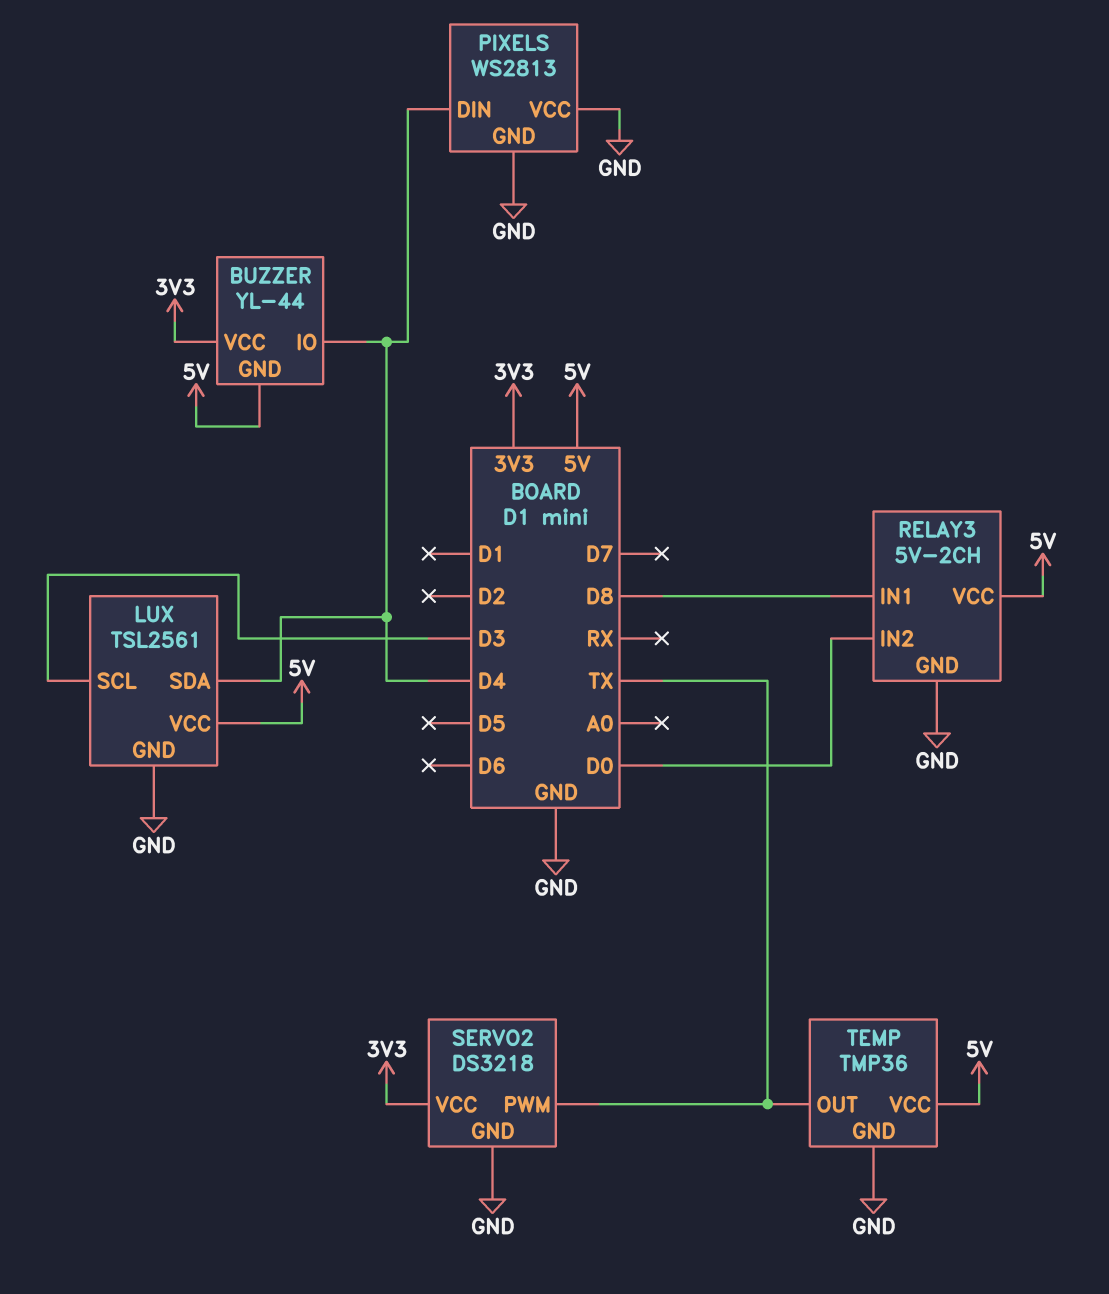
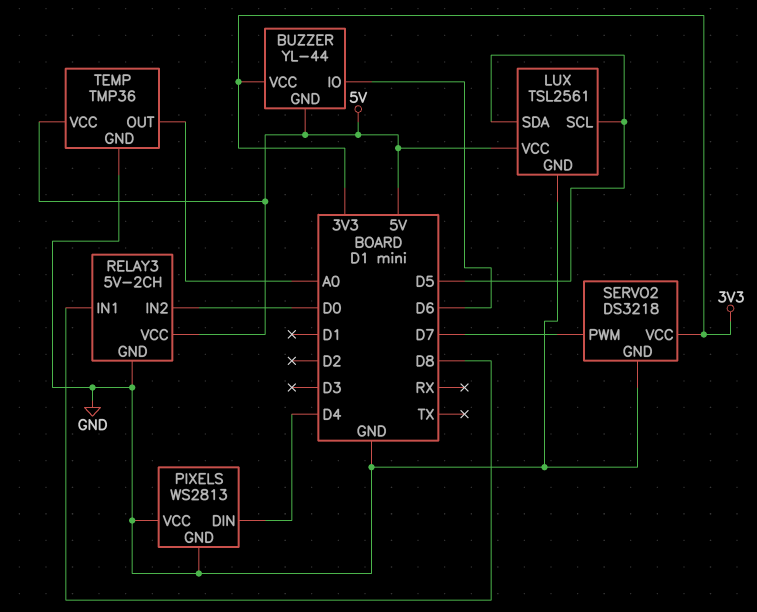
BUZZER pin IO: D4 -> D6
LUX pin SCL: D3 -> D5
LUX pin SDA: D4 -> D5
SERVO2 pin PWM: TX -> D7
TEMP pin OUT: TX -> A0

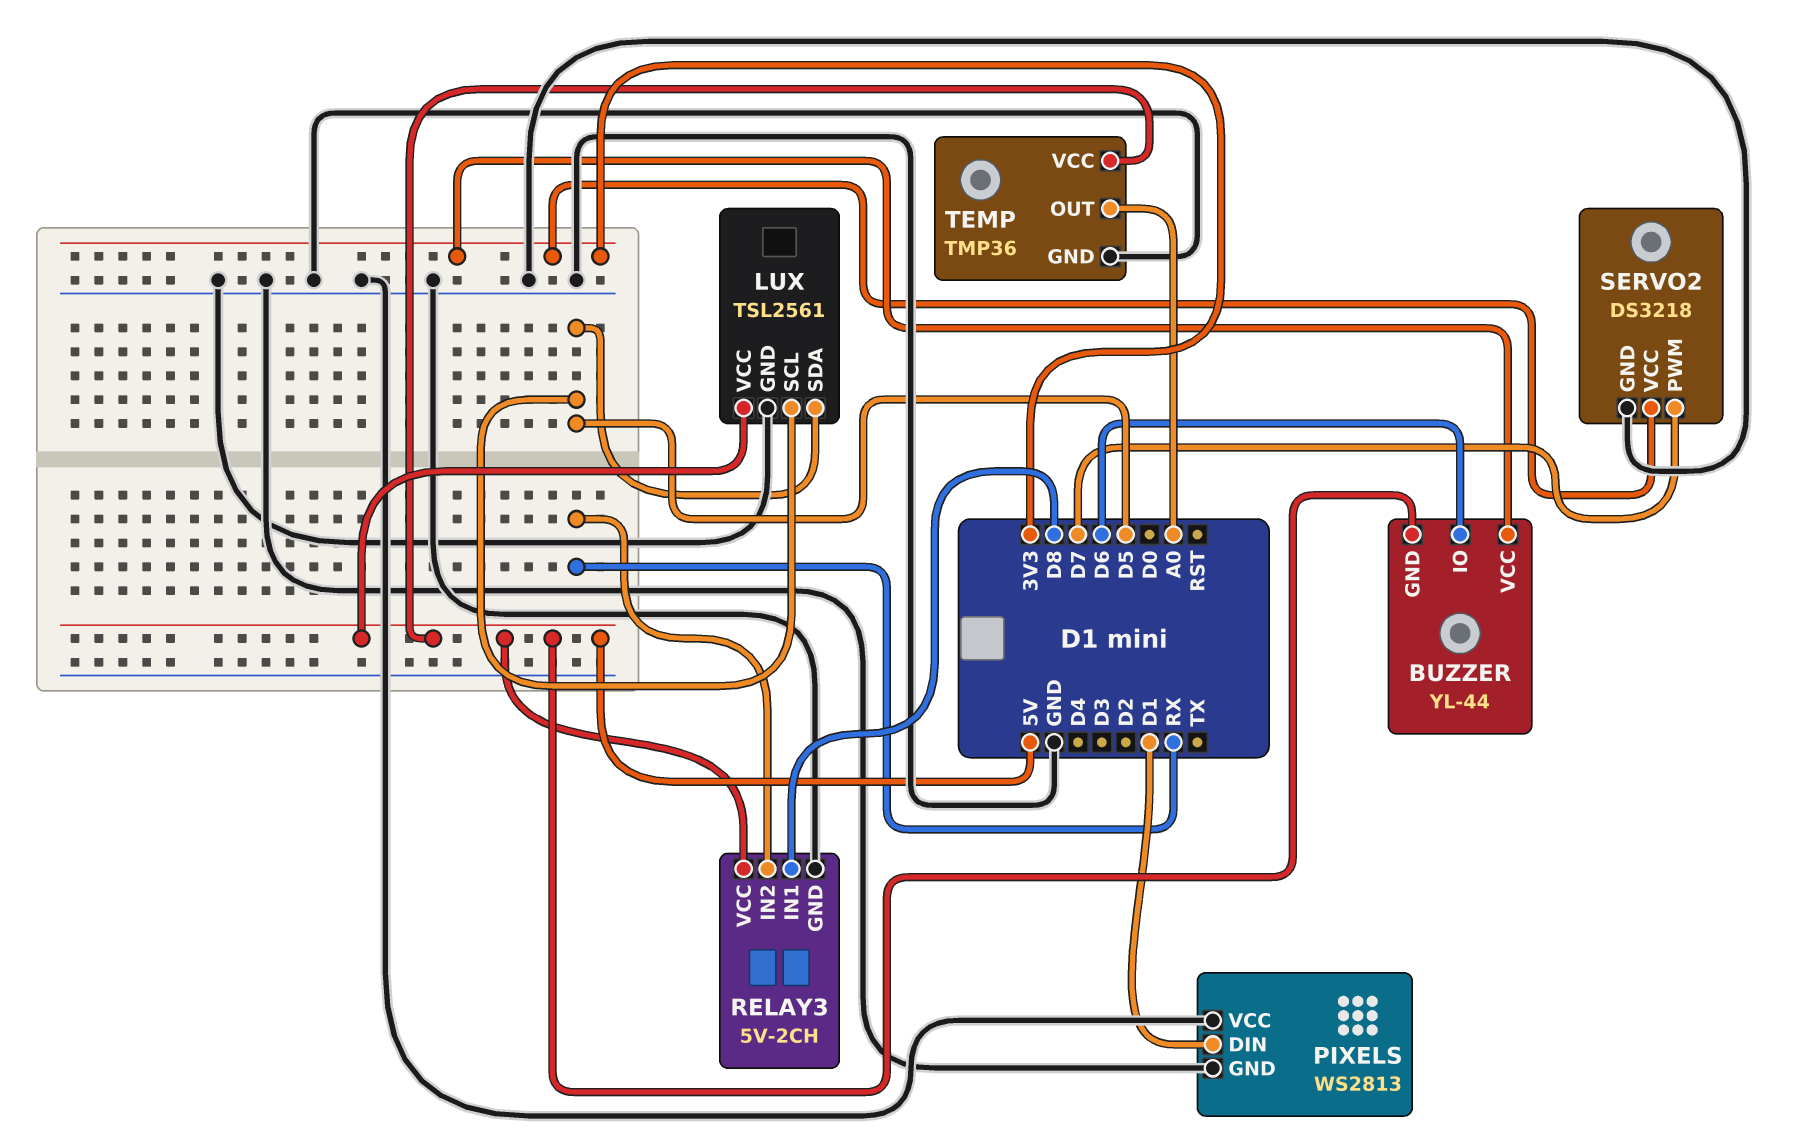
PIXELS pin DIN: D4 -> D1
RELAY3 pin IN2: D0 -> RX

